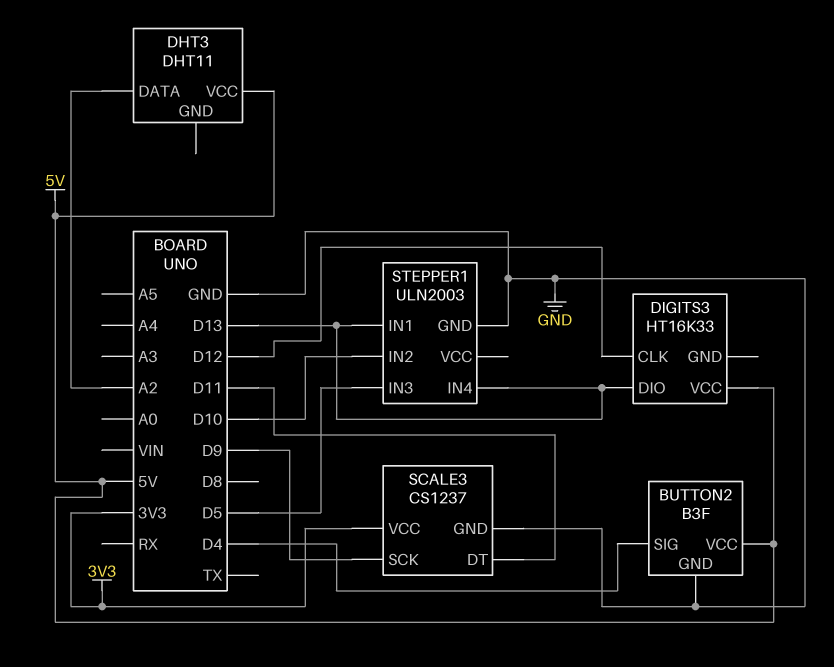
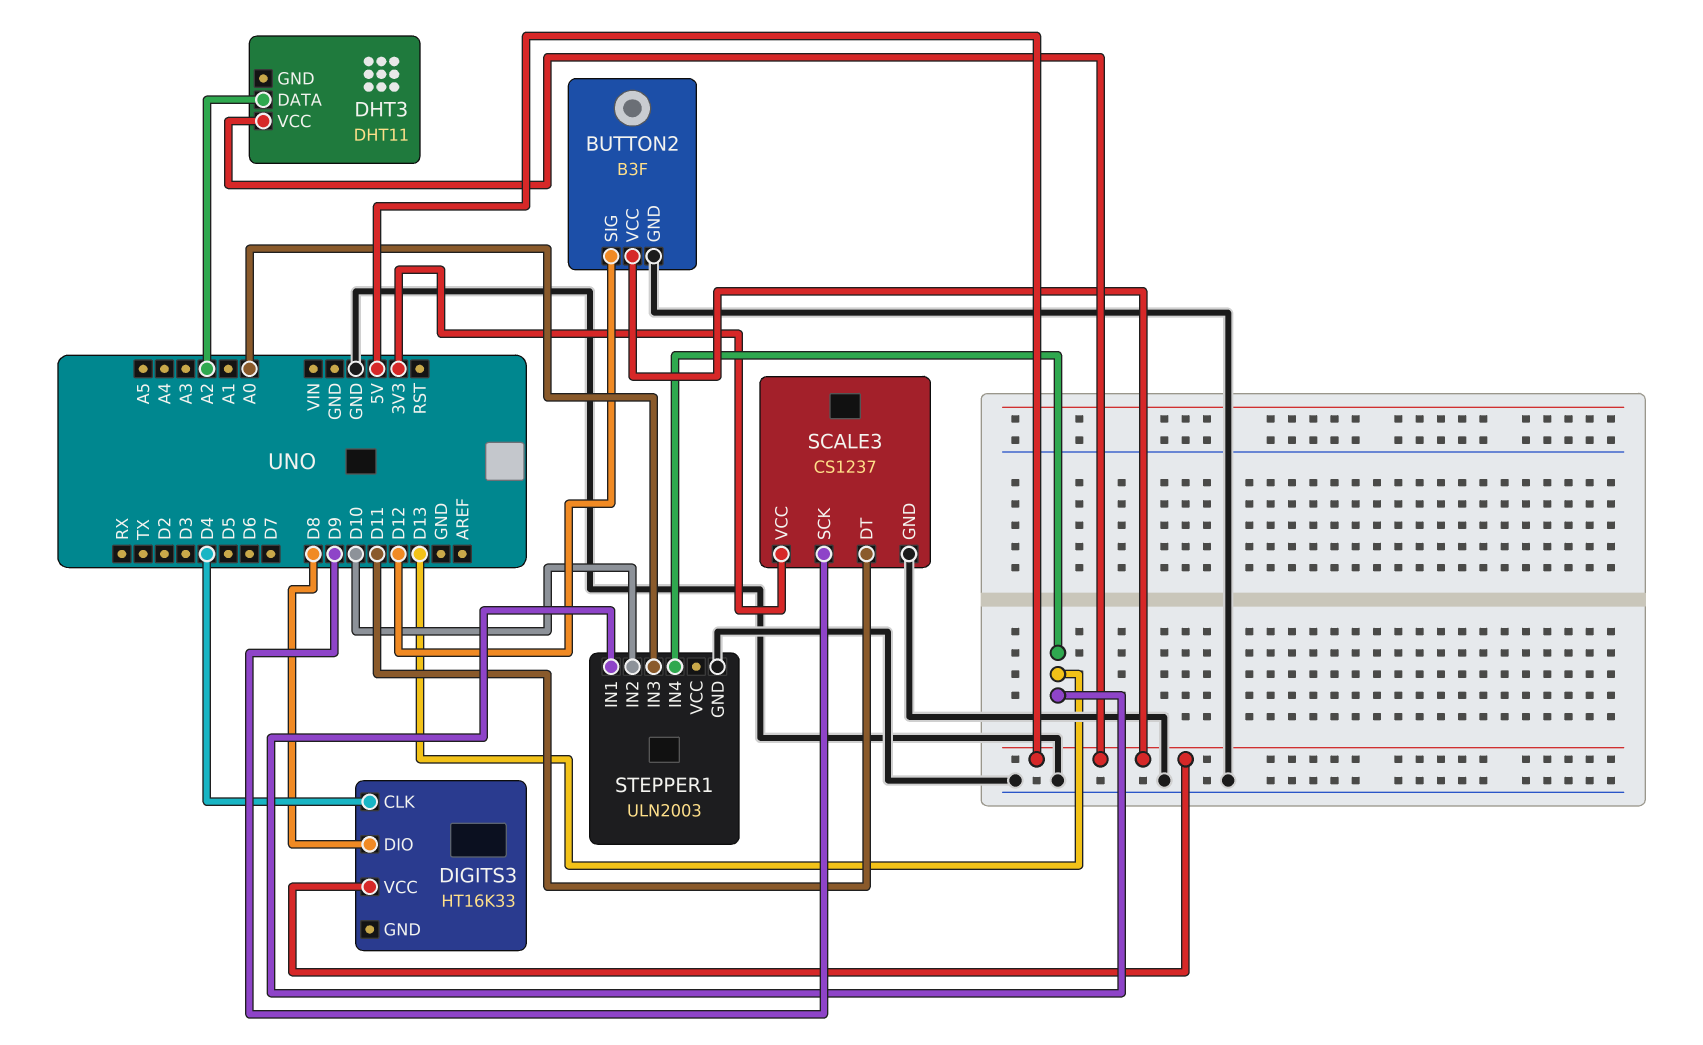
BUTTON2 pin SIG: D4 -> D12
DIGITS3 pin CLK: D12 -> D4
DIGITS3 pin DIO: D13 -> D8
STEPPER1 pin IN3: D5 -> A0

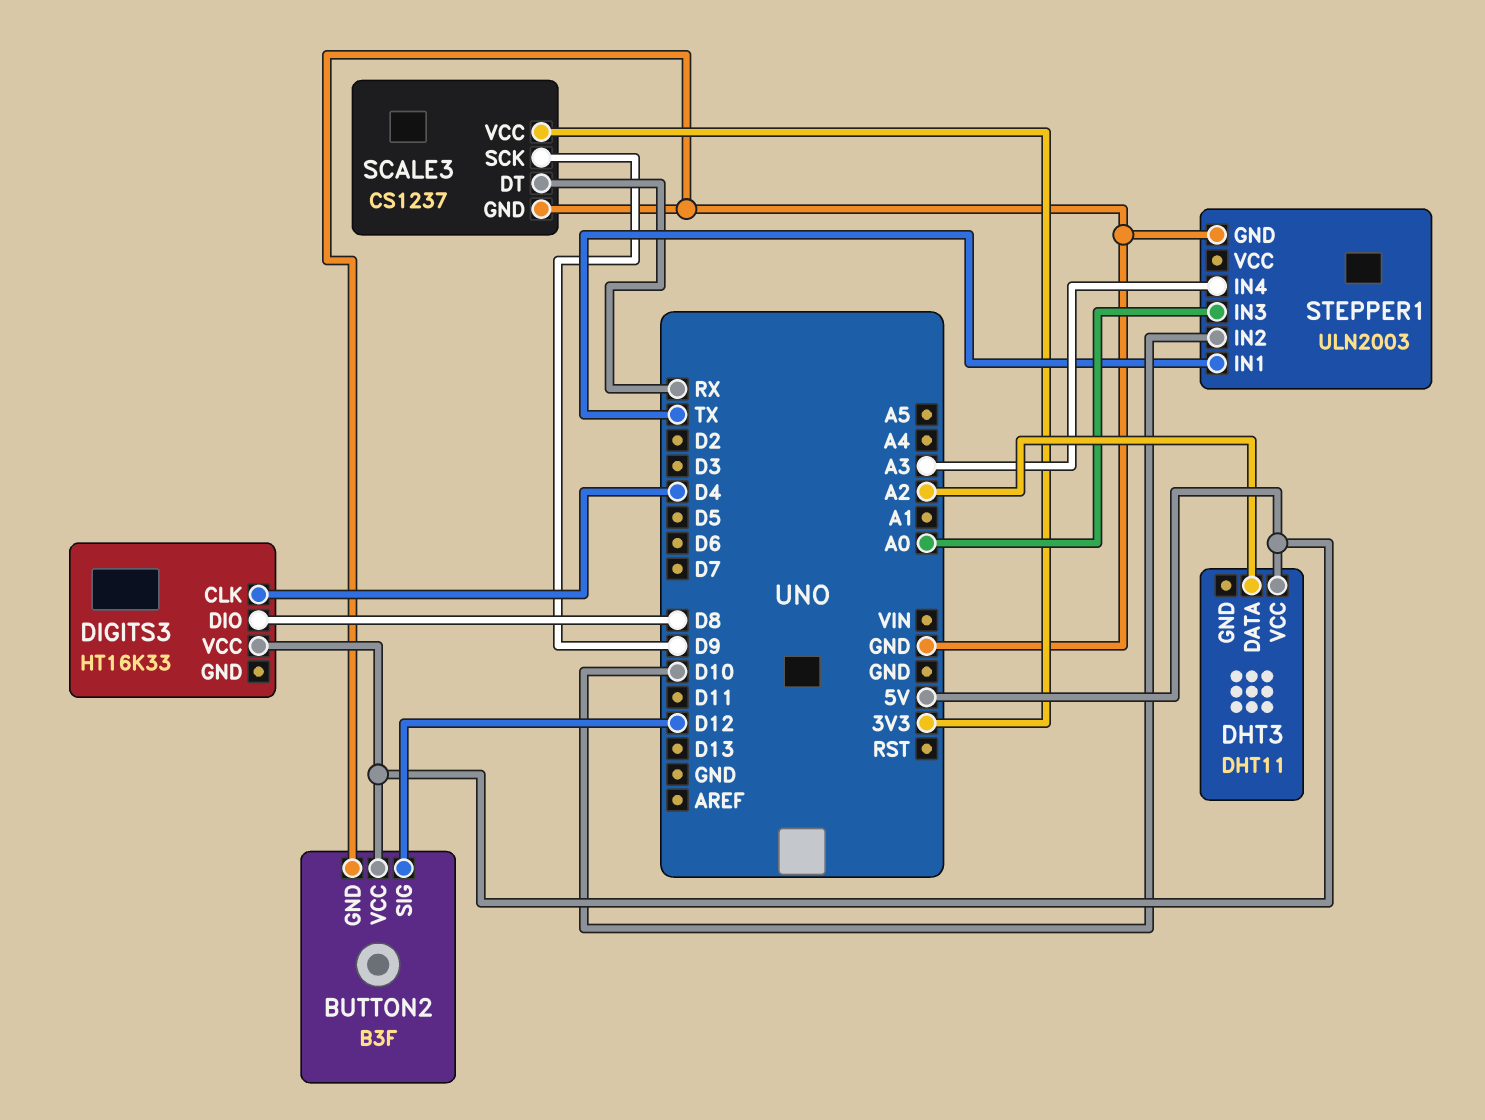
SCALE3 pin DT: D11 -> RX
STEPPER1 pin IN1: D13 -> TX
STEPPER1 pin IN4: D13 -> A3

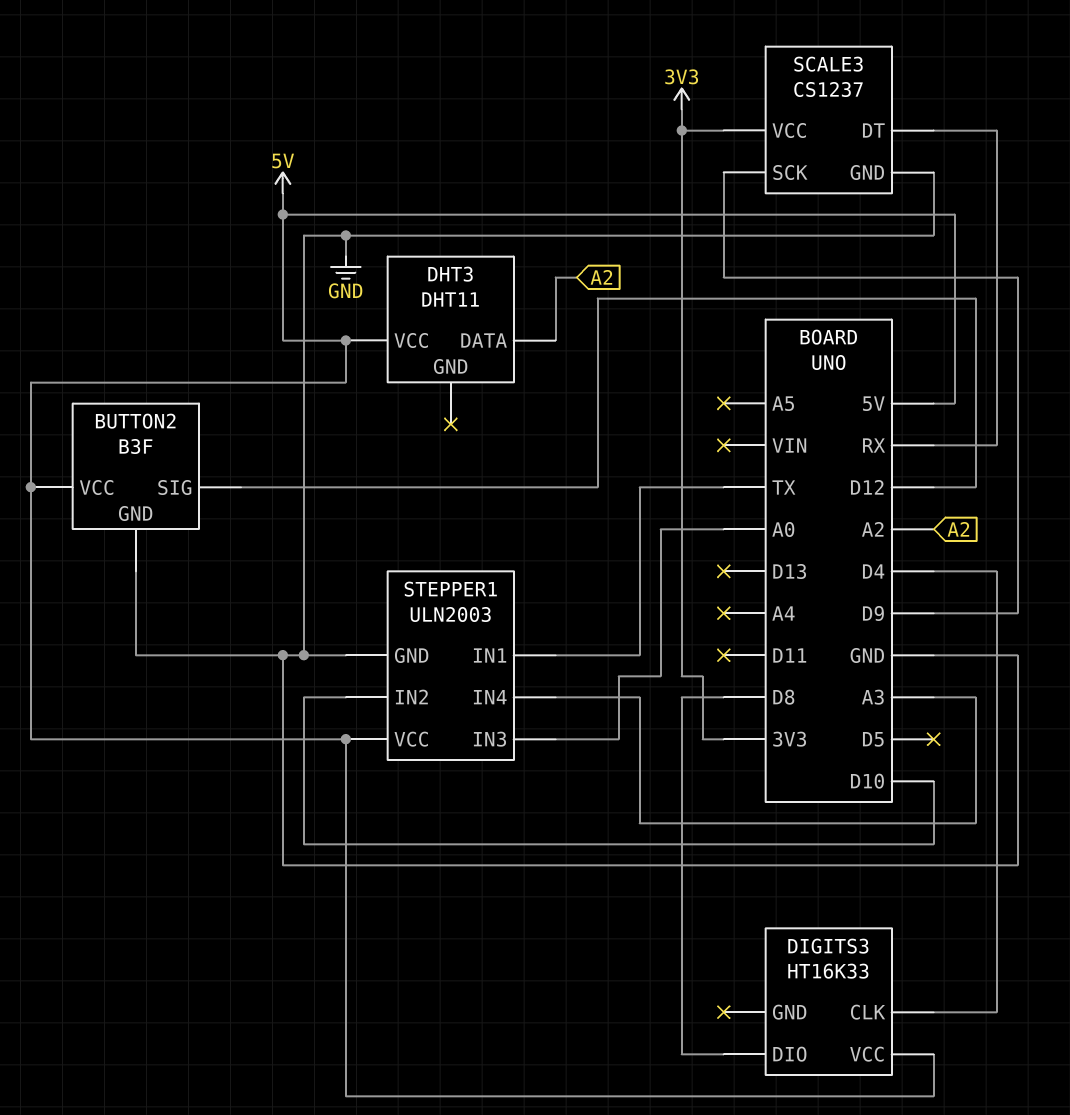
STEPPER1 pin VCC: none -> 5V

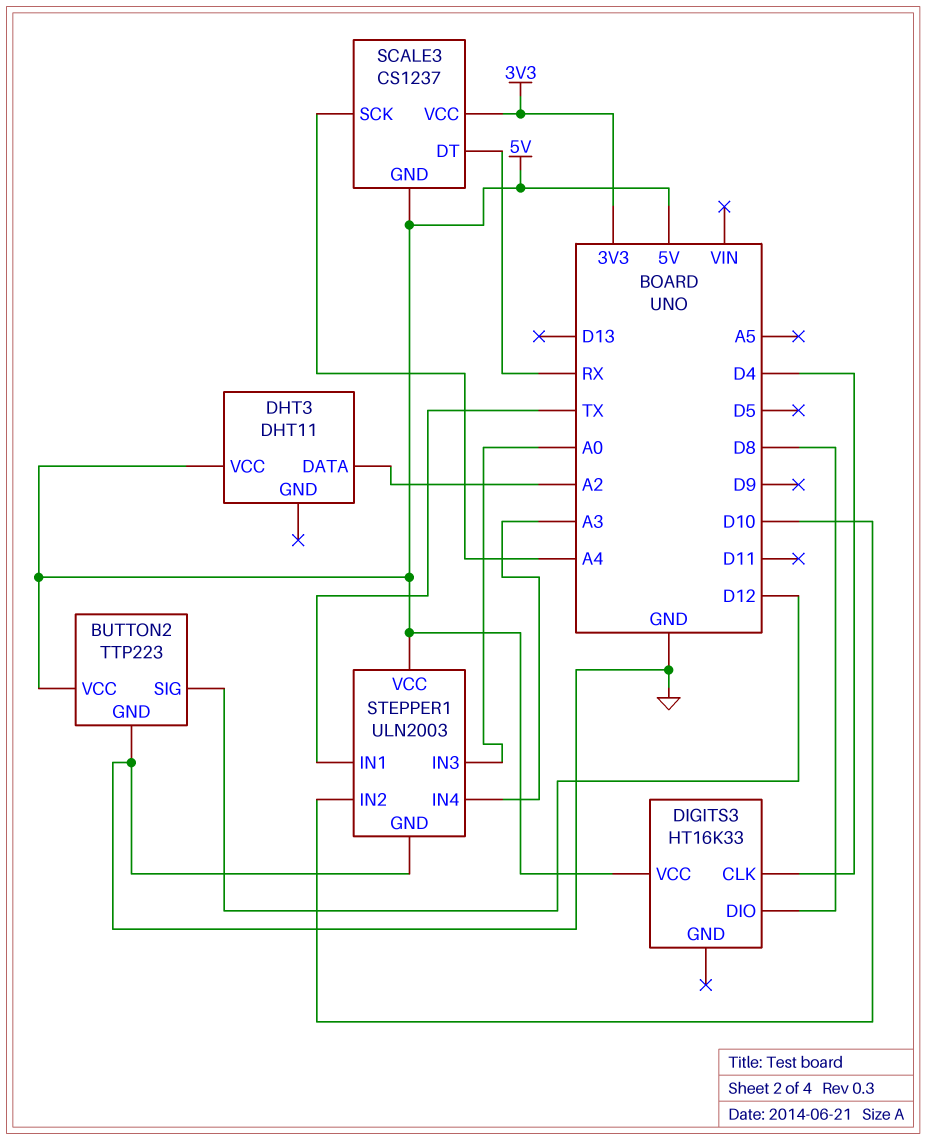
BUTTON2: B3F -> TTP223
SCALE3 pin GND: GND -> 5V
SCALE3 pin SCK: D9 -> A4

